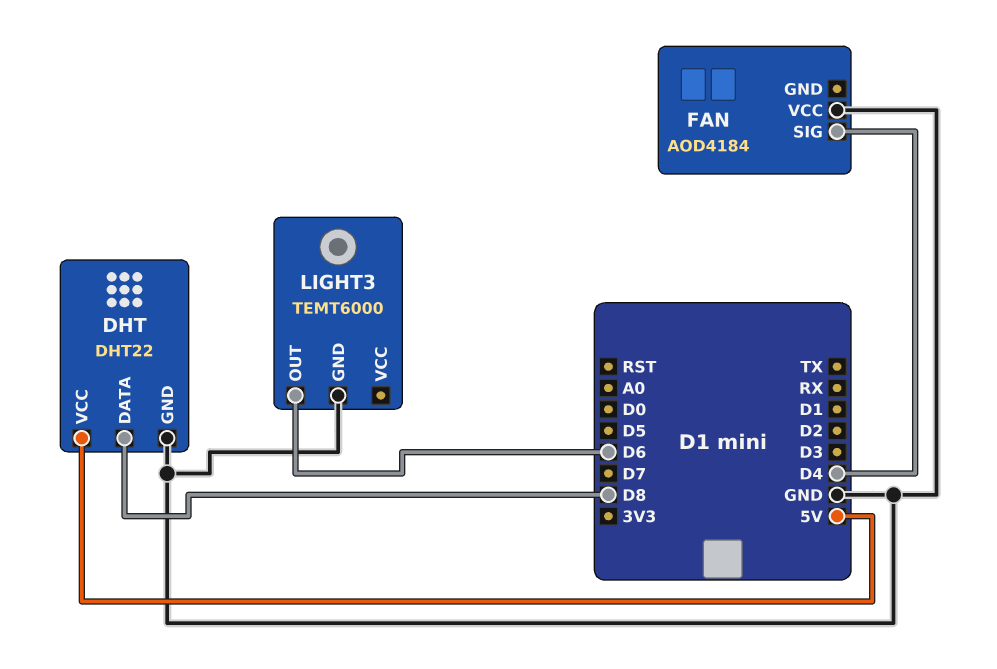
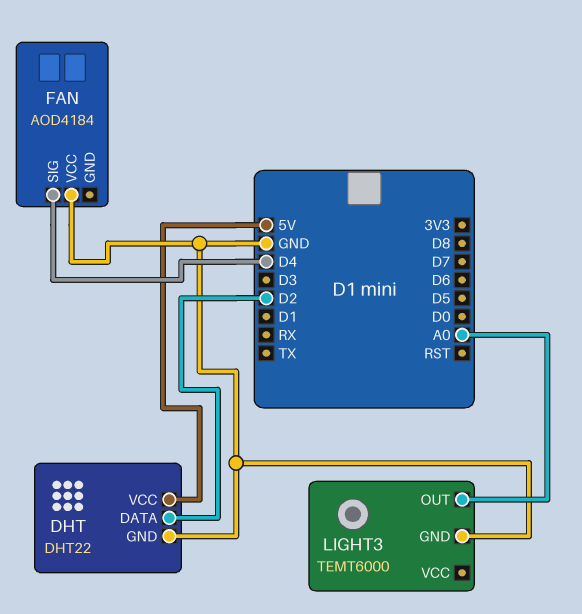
DHT pin DATA: D8 -> D2
LIGHT3 pin OUT: D6 -> A0

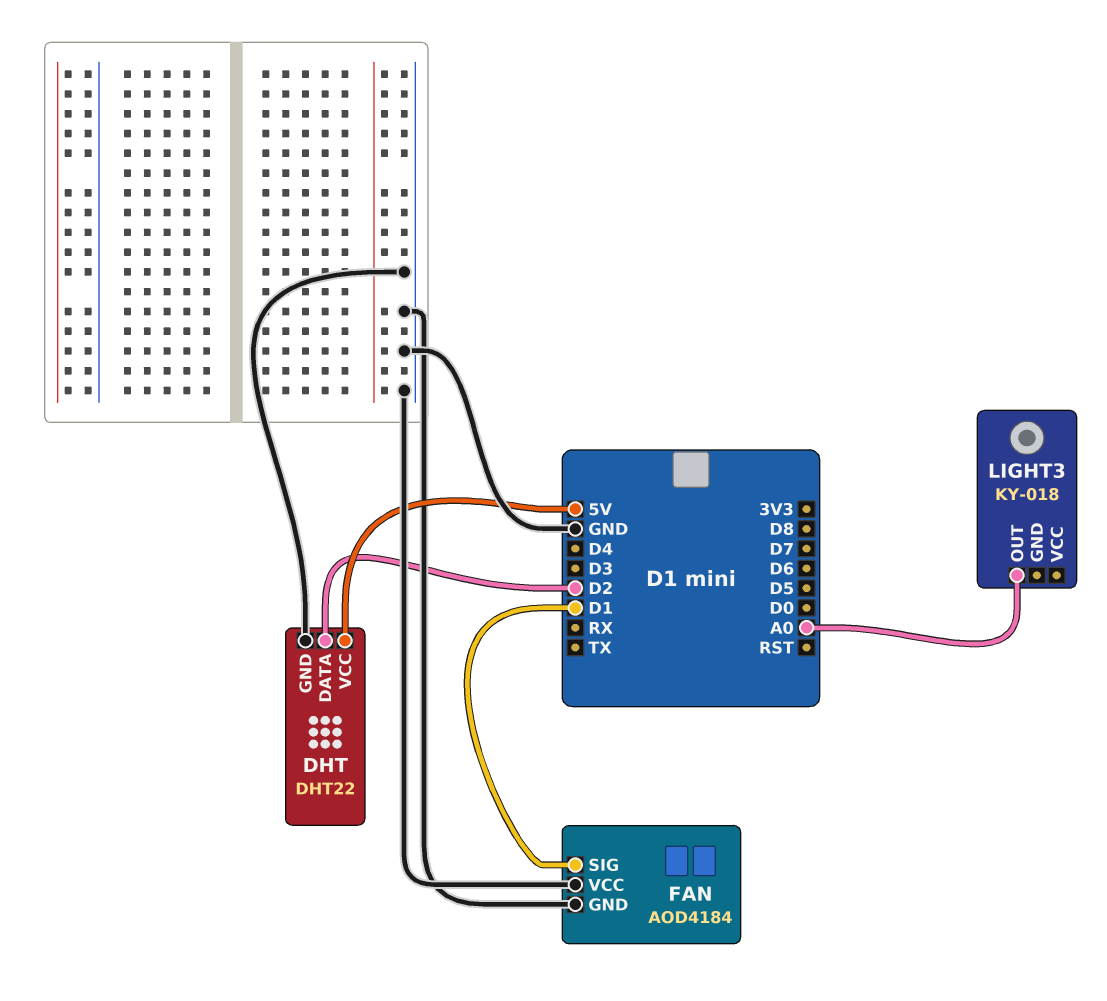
FAN pin GND: none -> GND
FAN pin SIG: D4 -> D1
LIGHT3: TEMT6000 -> KY-018
LIGHT3 pin GND: GND -> none

